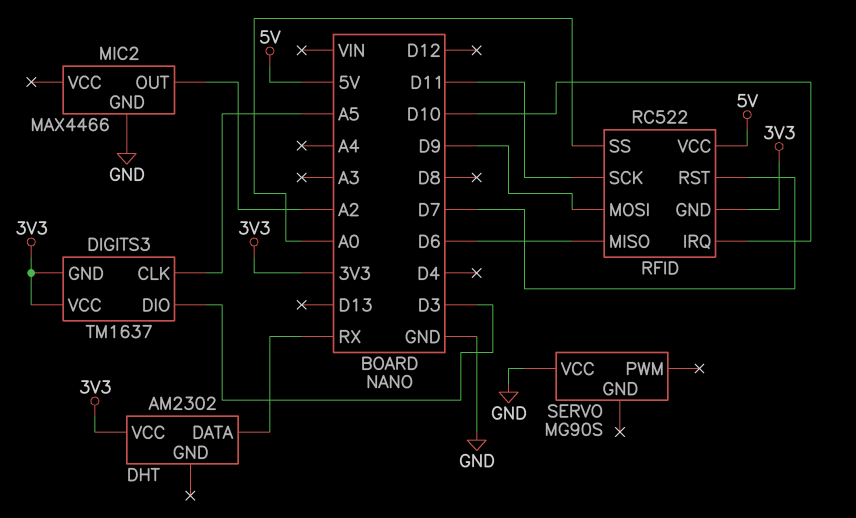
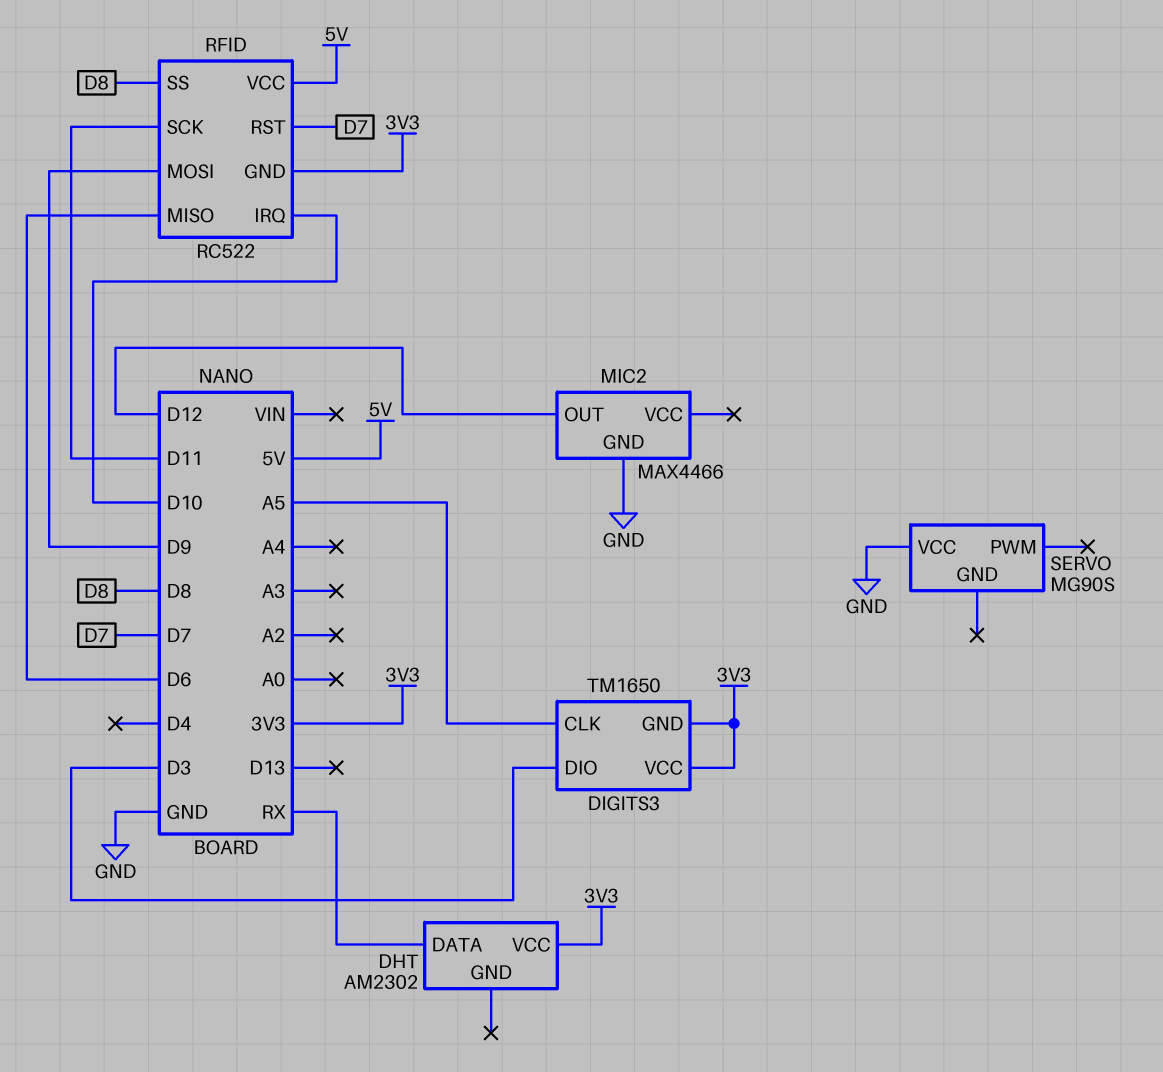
DIGITS3: TM1637 -> TM1650
MIC2 pin OUT: A2 -> D12
RFID pin SS: A0 -> D8

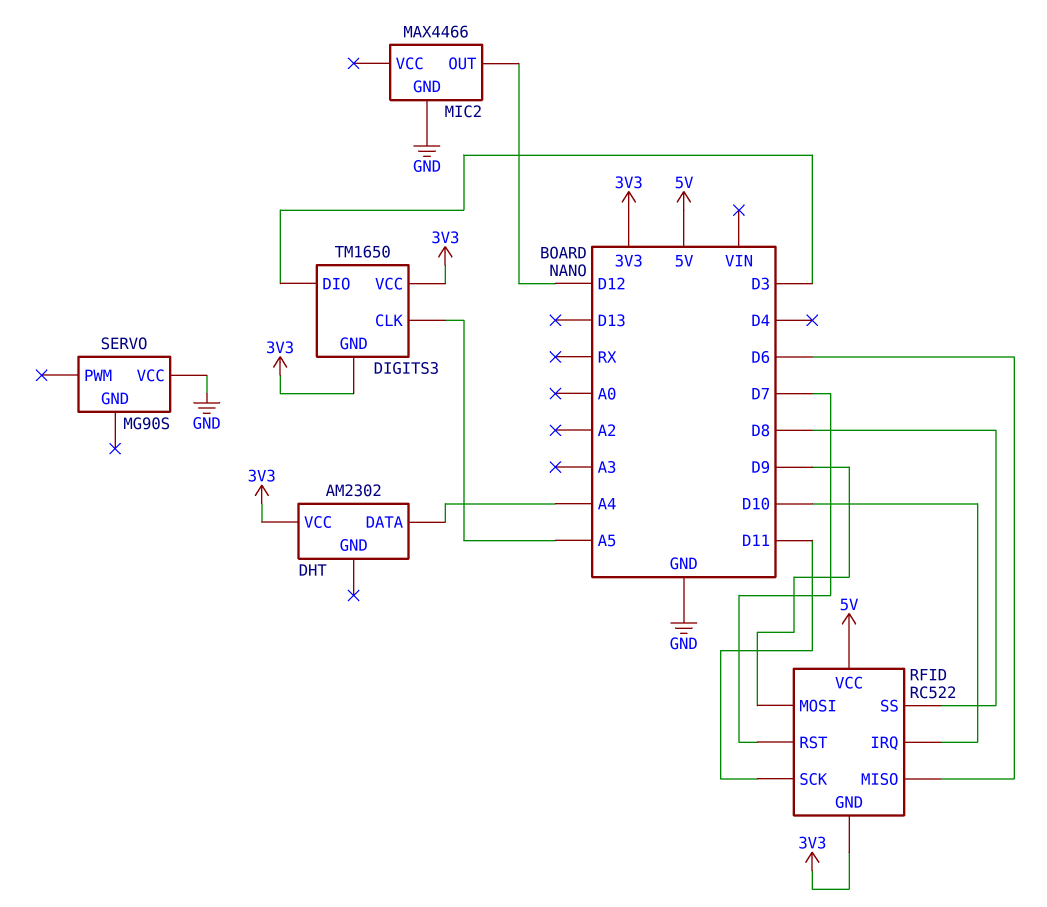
DHT pin DATA: RX -> A4

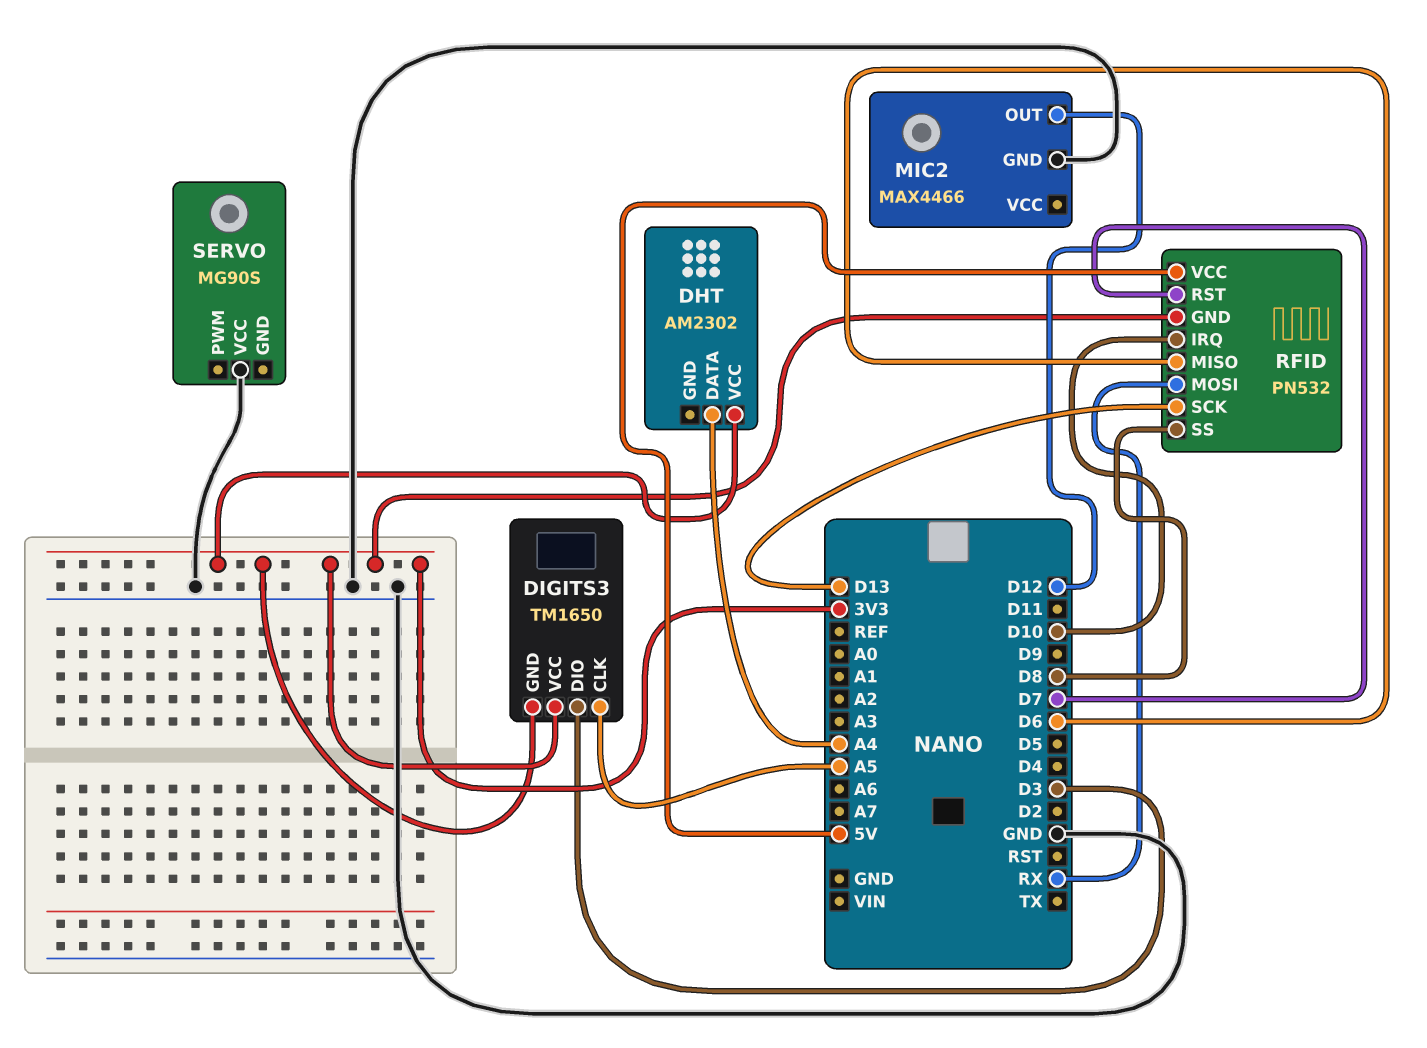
RFID: RC522 -> PN532
RFID pin MOSI: D9 -> RX
RFID pin SCK: D11 -> D13

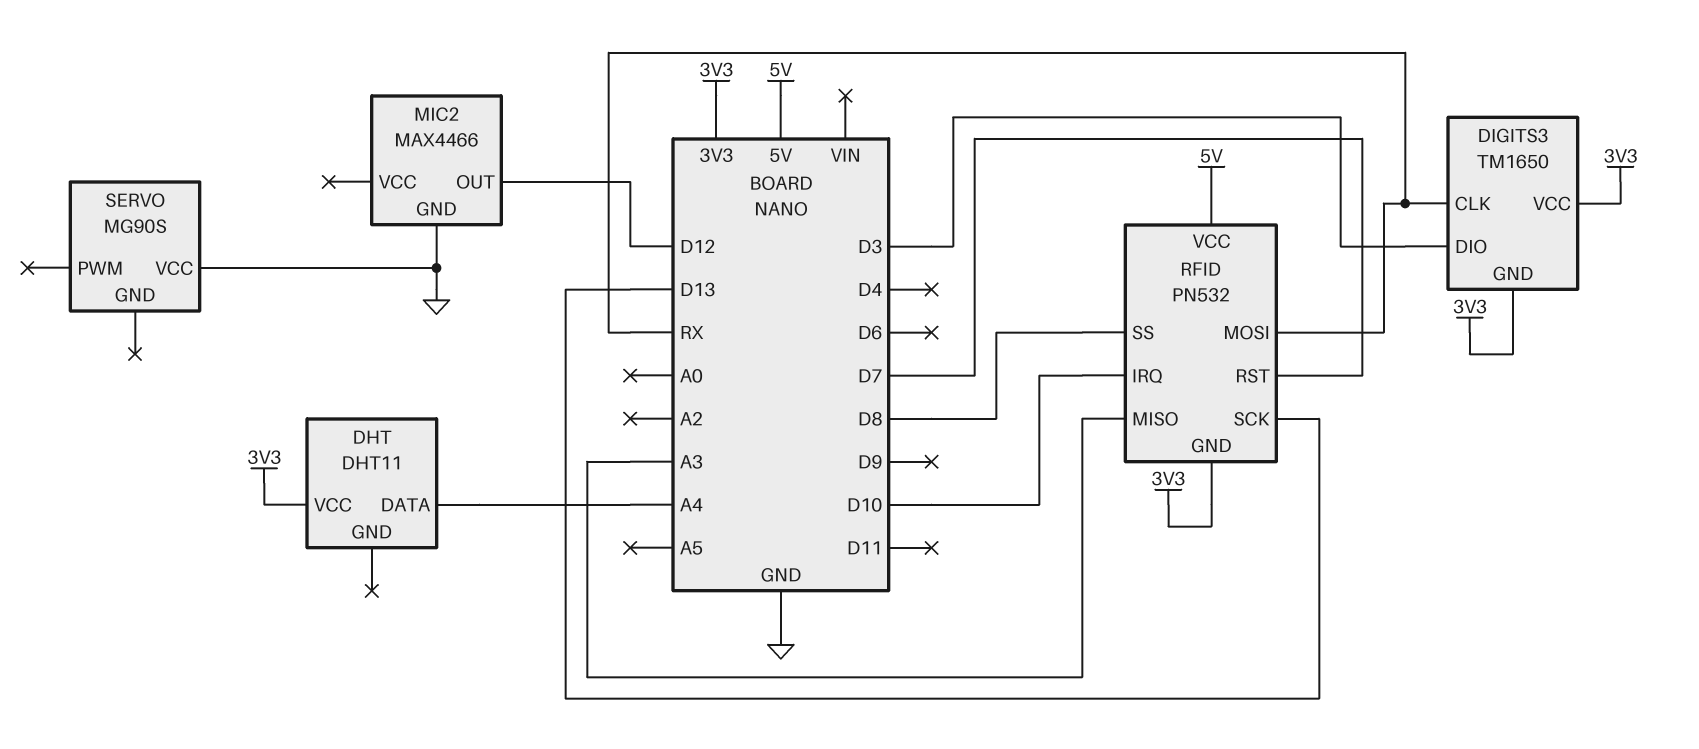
DHT: AM2302 -> DHT11
DIGITS3 pin CLK: A5 -> RX
RFID pin MISO: D6 -> A3

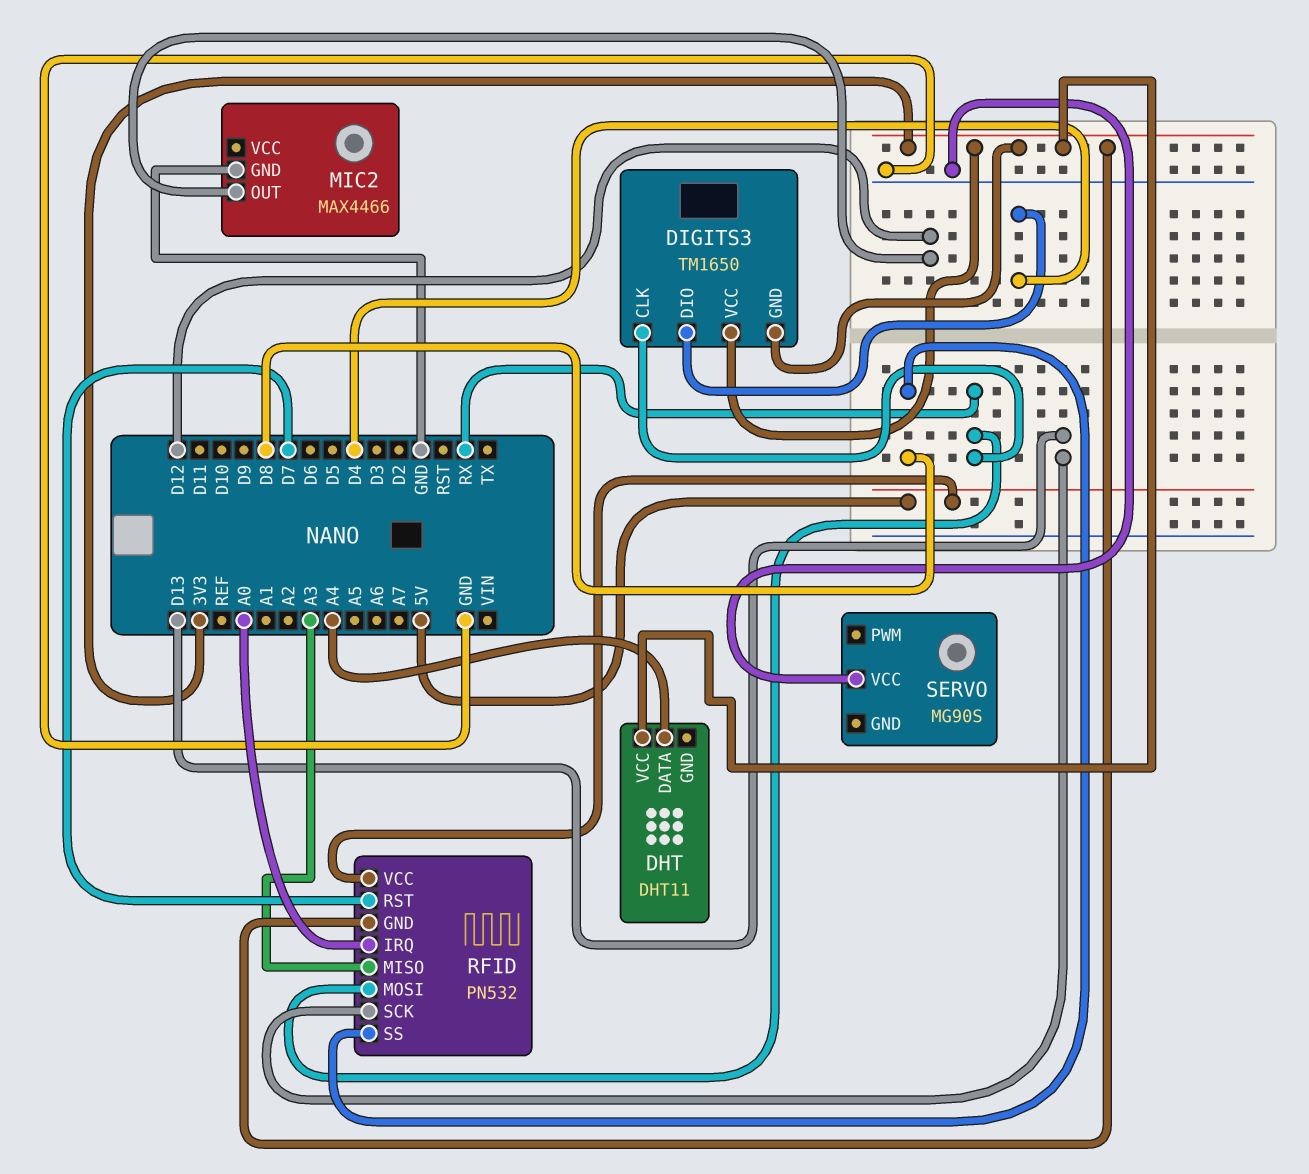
DIGITS3 pin DIO: D3 -> D4
RFID pin IRQ: D10 -> A0

